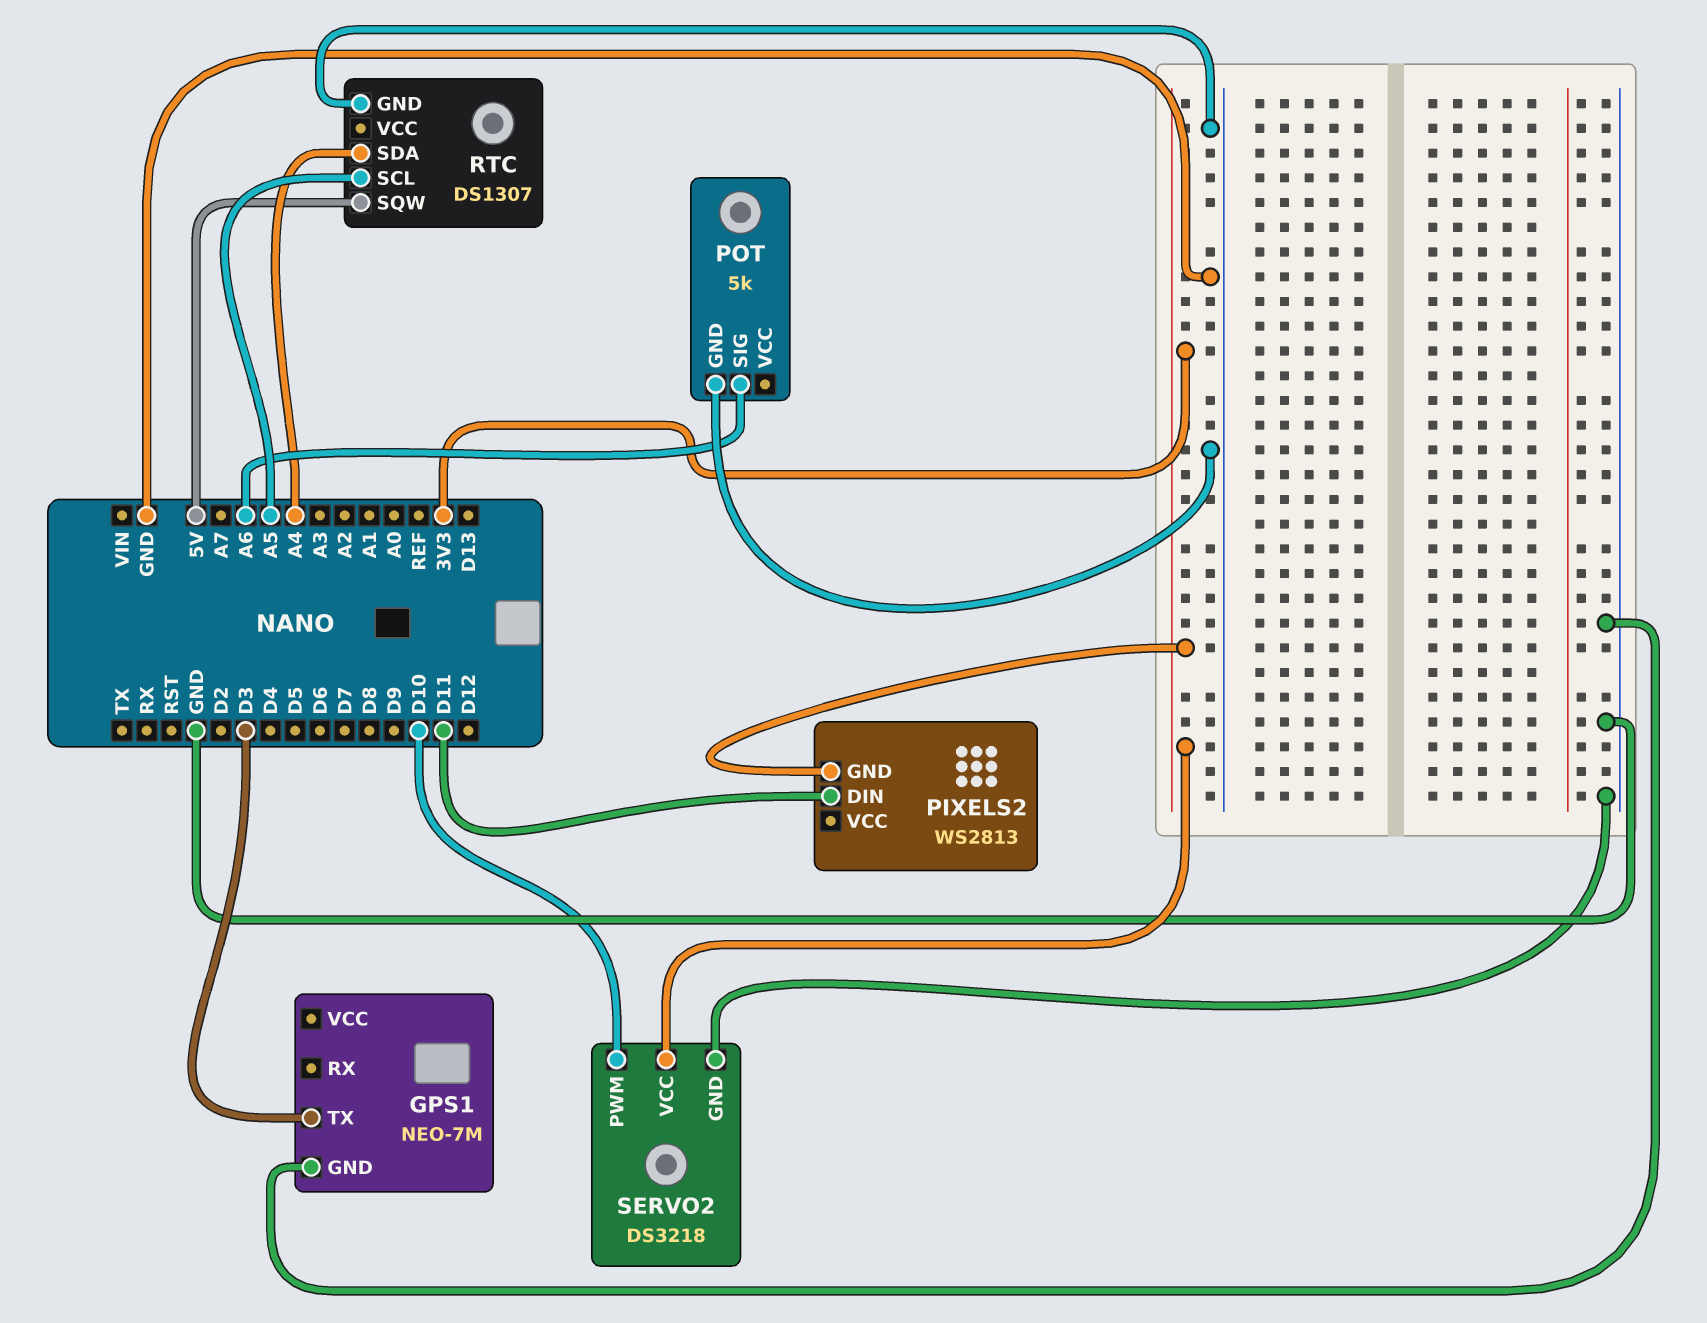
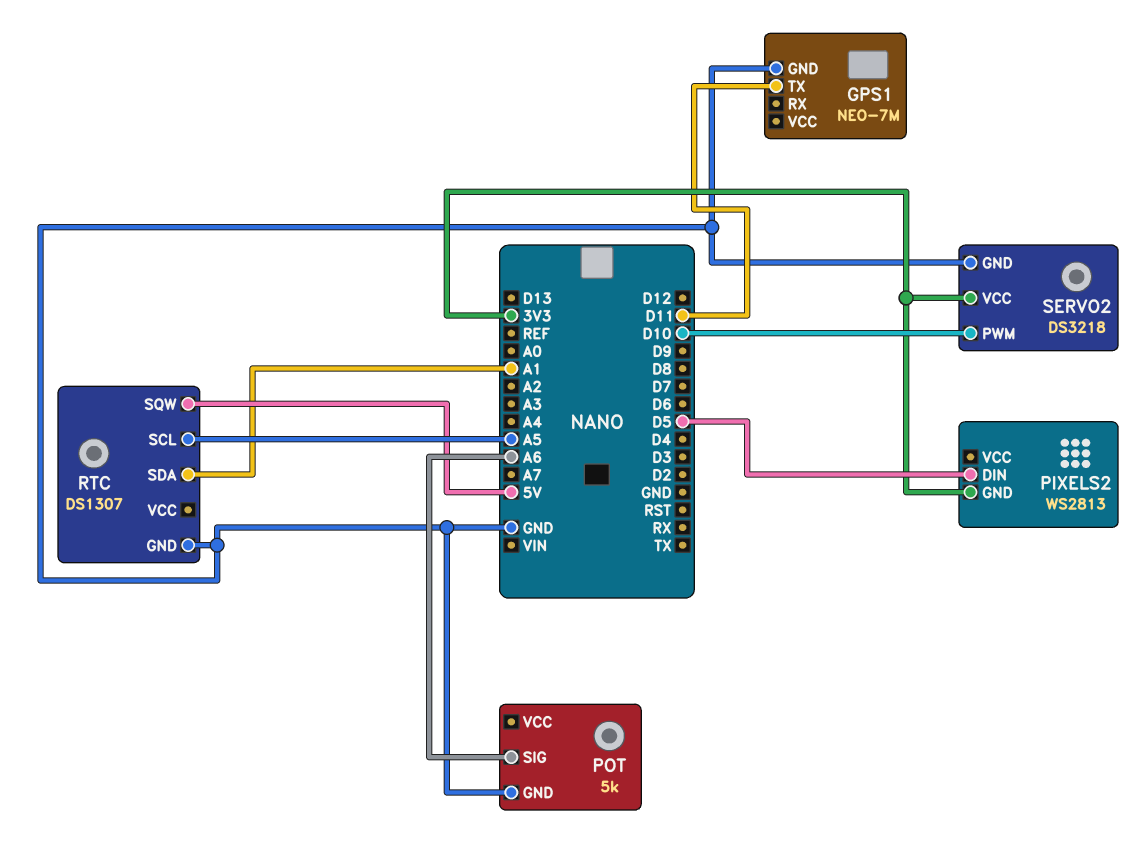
GPS1 pin TX: D3 -> D11
PIXELS2 pin DIN: D11 -> D5
RTC pin SDA: A4 -> A1

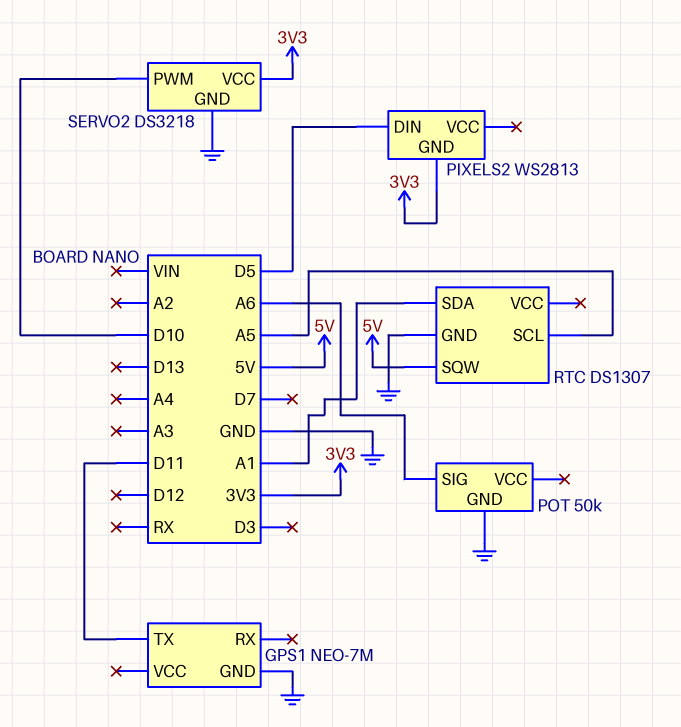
POT: 5k -> 50k

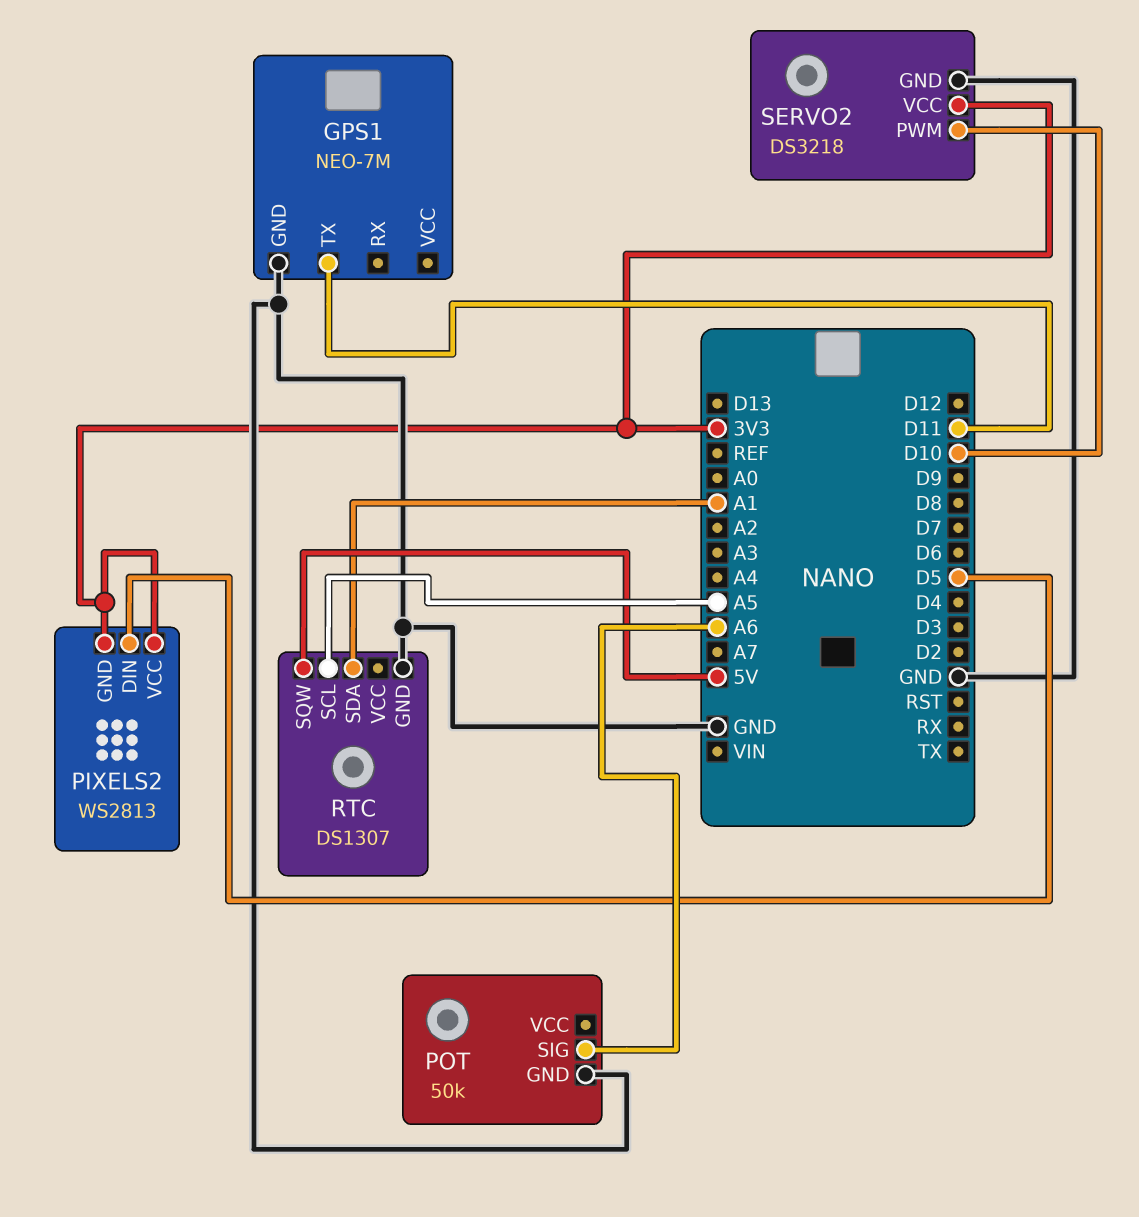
PIXELS2 pin VCC: none -> 3V3

